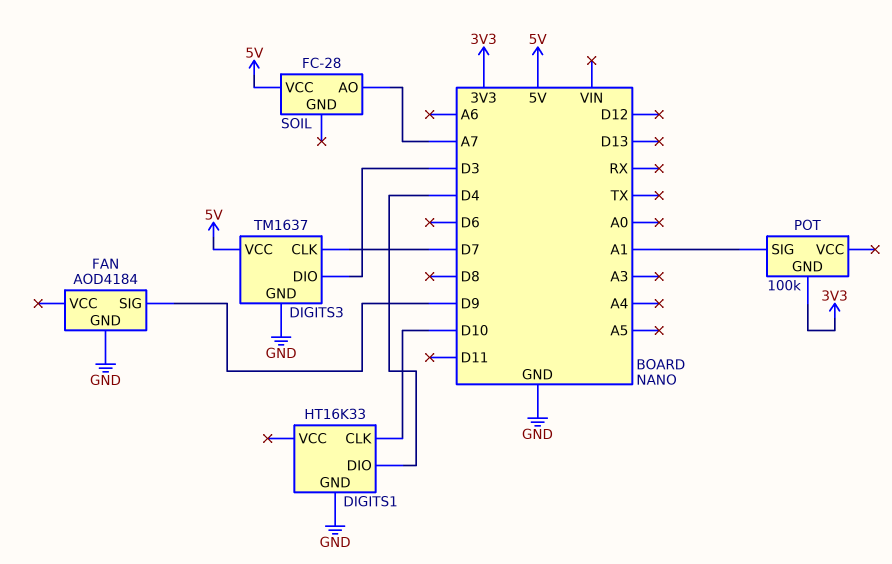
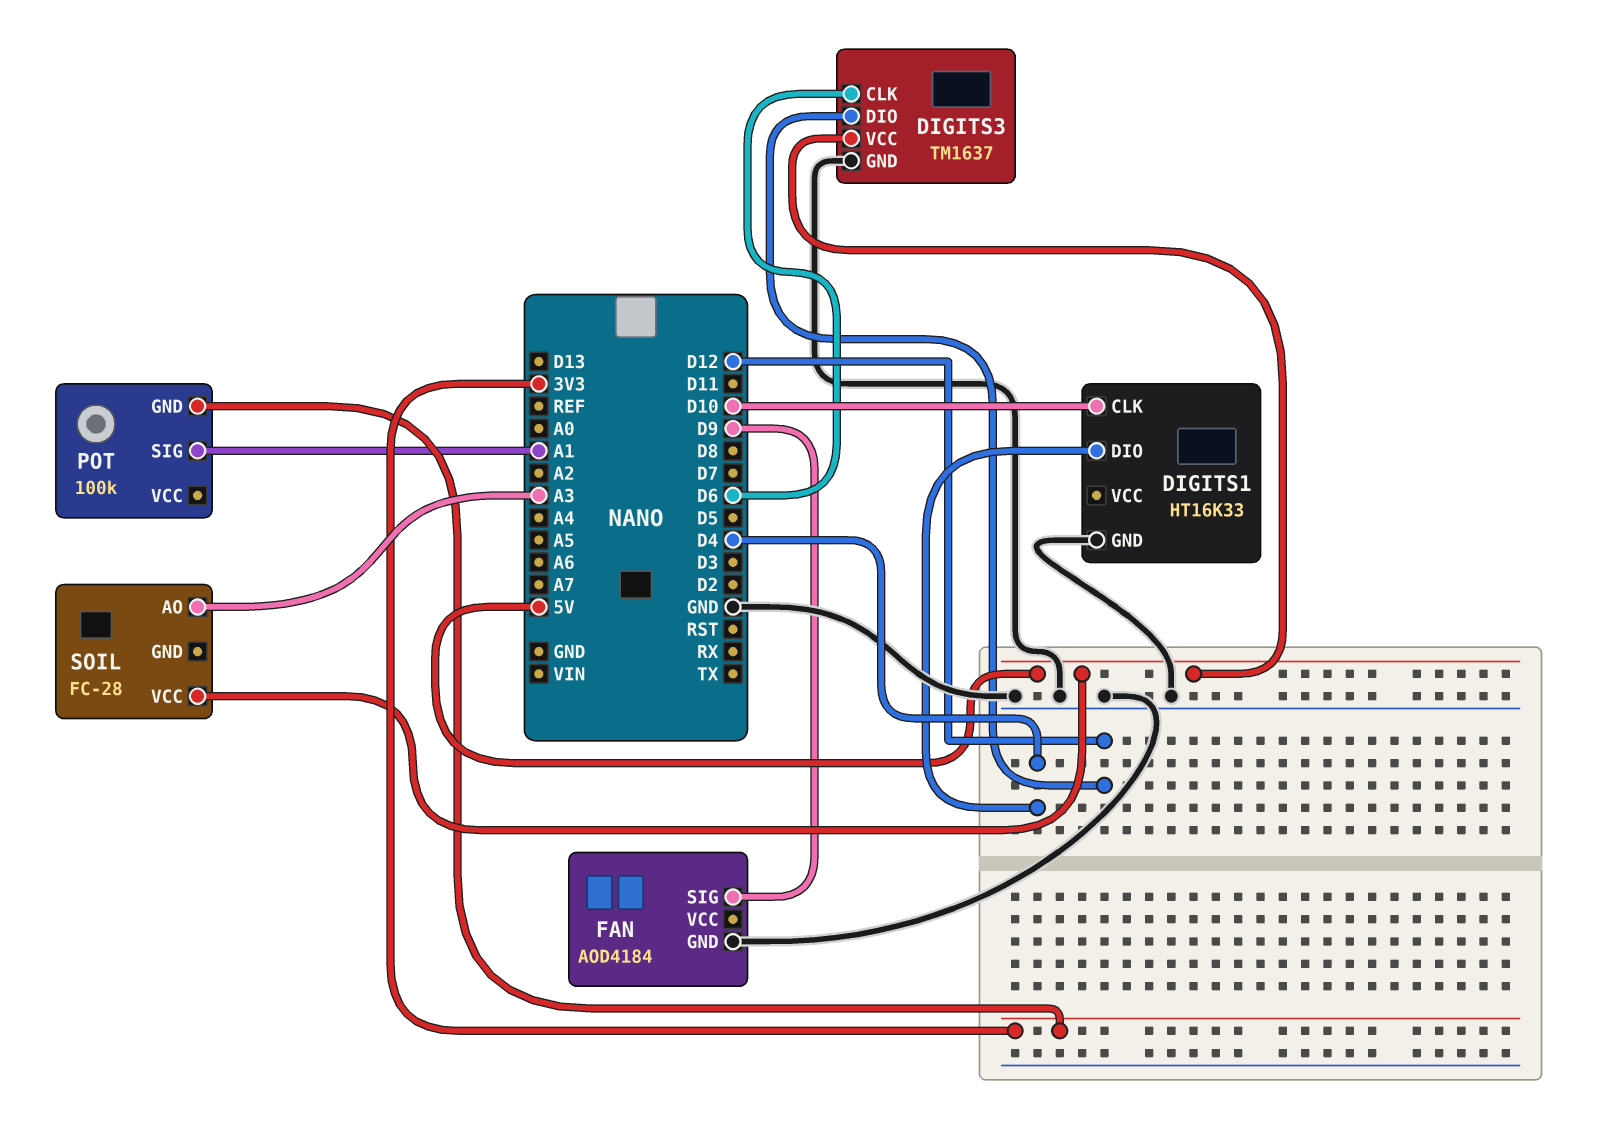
DIGITS3 pin CLK: D7 -> D6
DIGITS3 pin DIO: D3 -> D12
SOIL pin AO: A7 -> A3

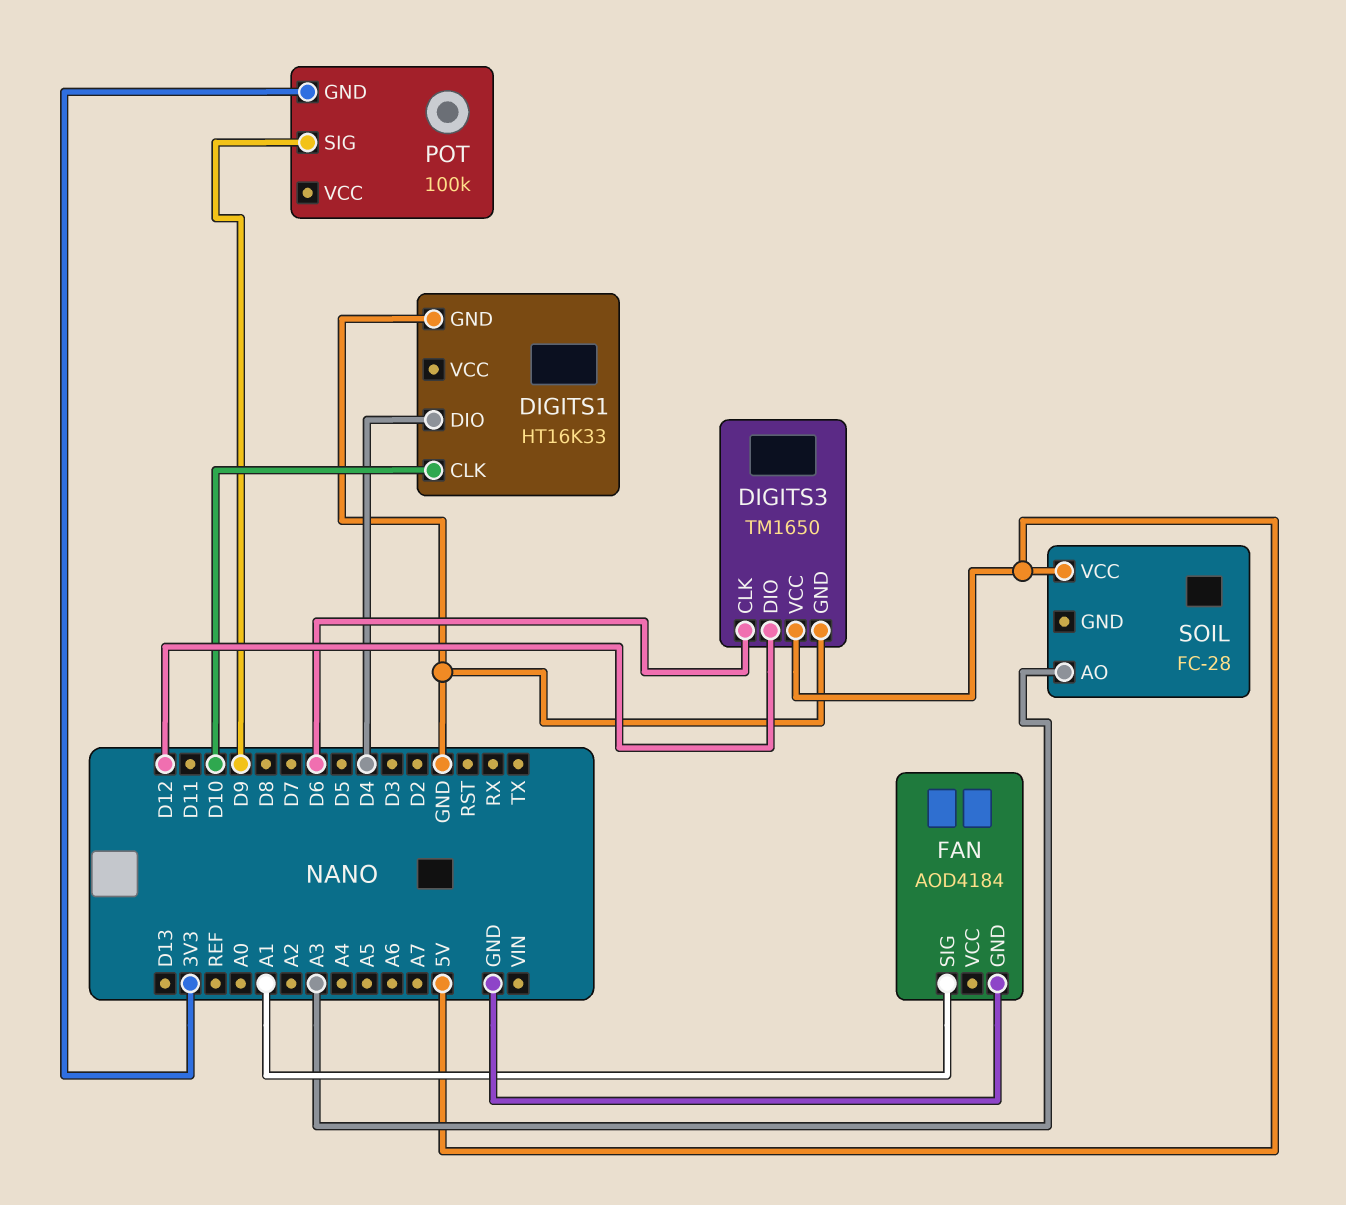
DIGITS3: TM1637 -> TM1650
FAN pin SIG: D9 -> A1
POT pin SIG: A1 -> D9

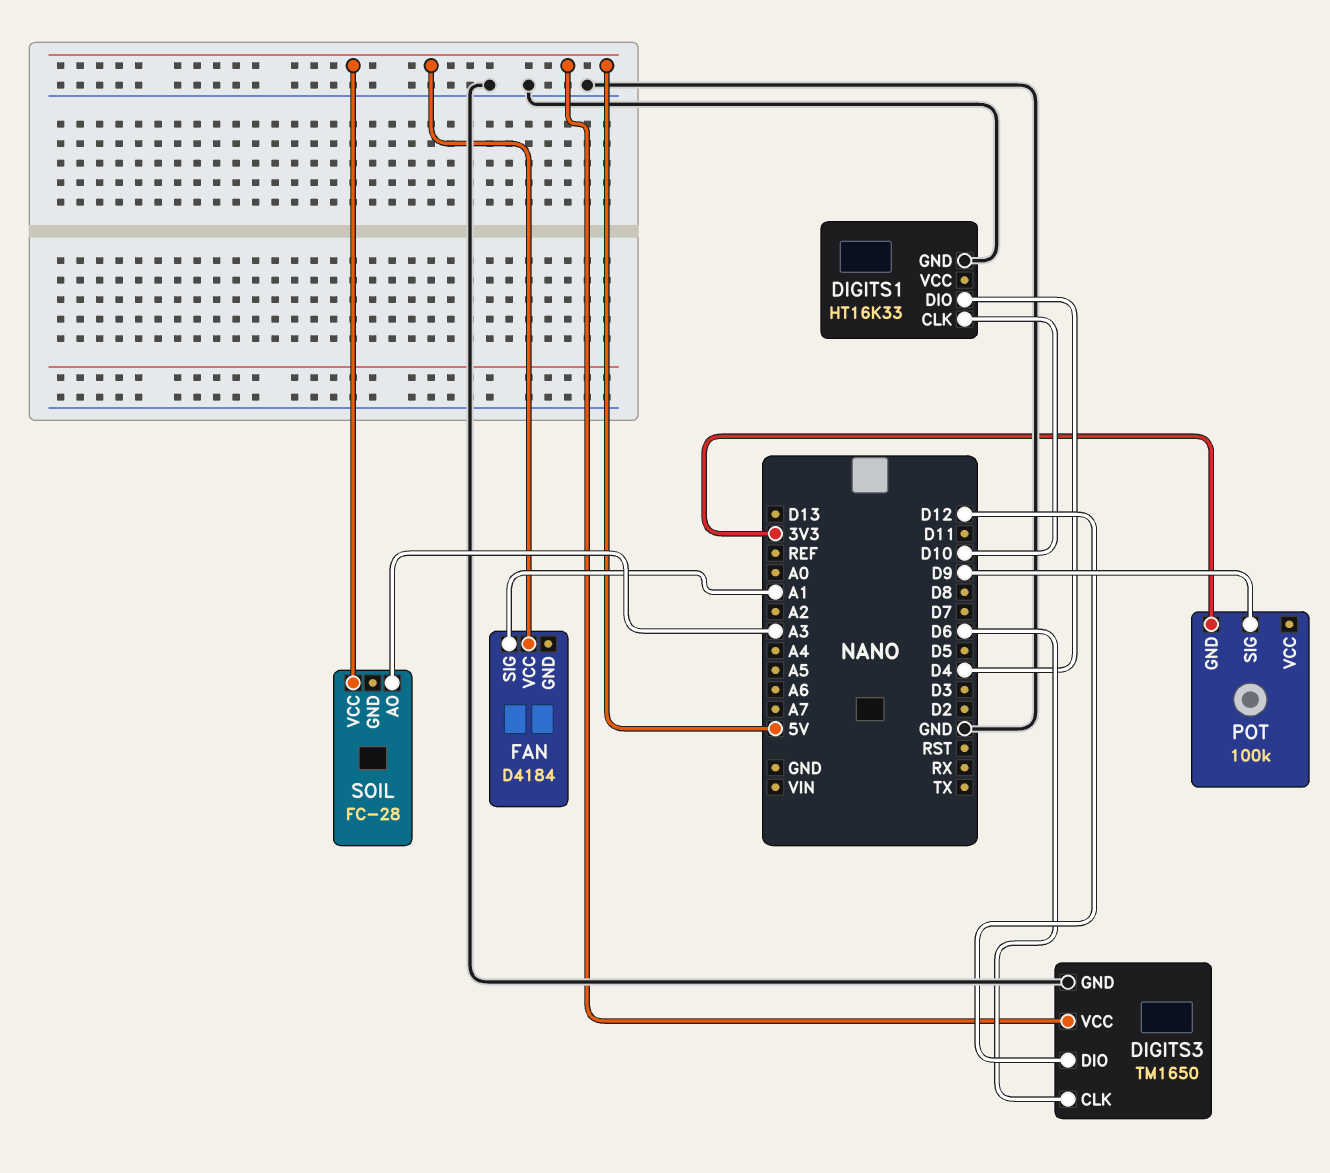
FAN: AOD4184 -> D4184
FAN pin GND: GND -> none
FAN pin VCC: none -> 5V

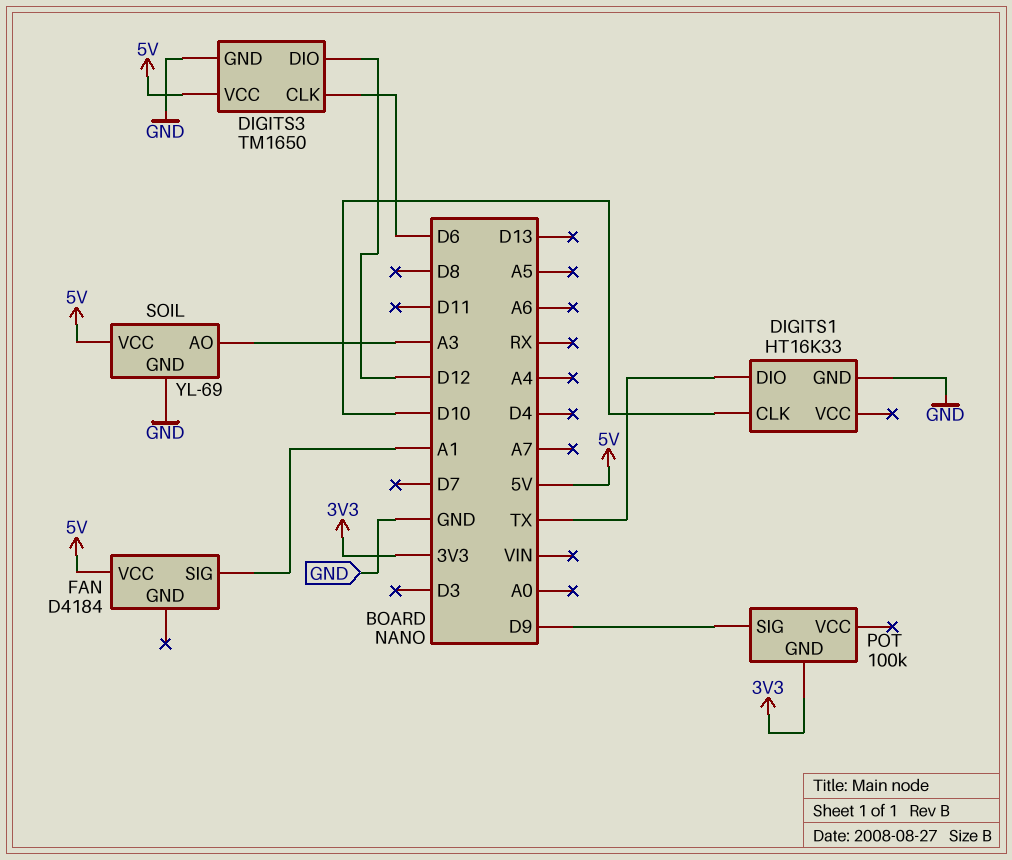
DIGITS1 pin DIO: D4 -> TX
SOIL: FC-28 -> YL-69
SOIL pin GND: none -> GND

